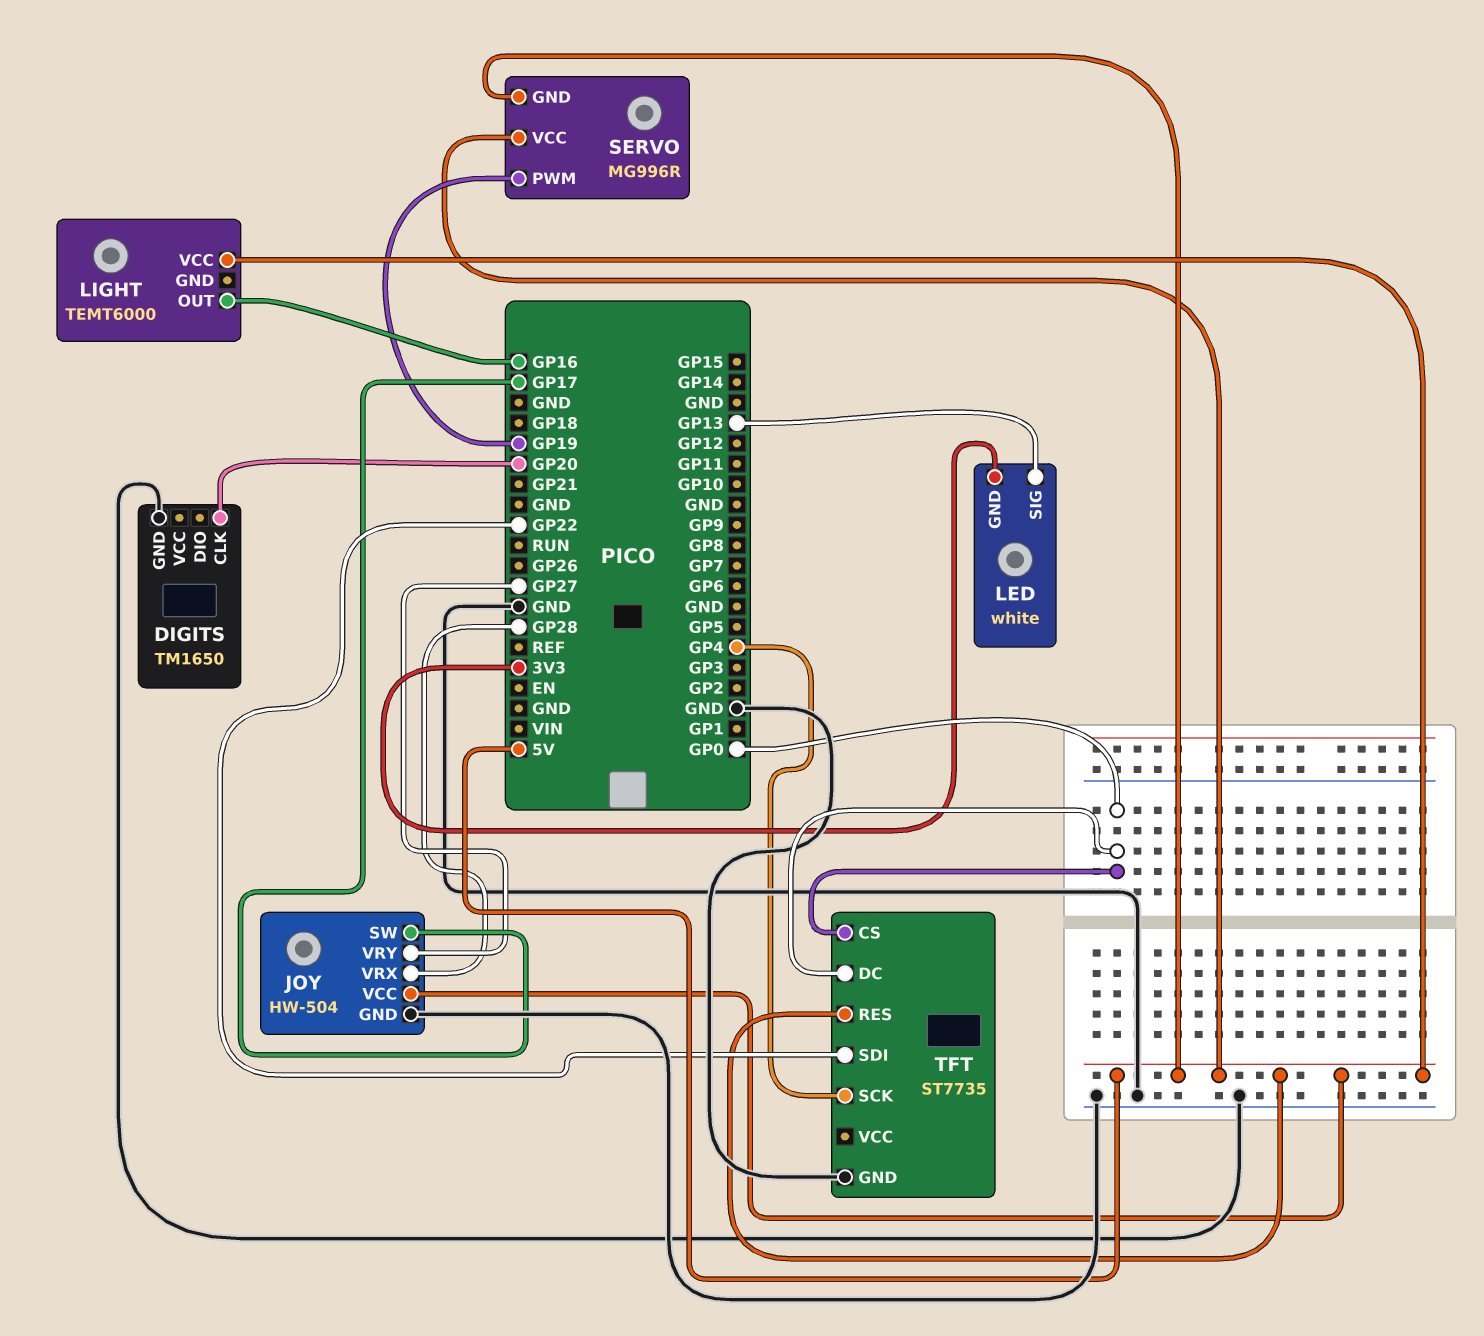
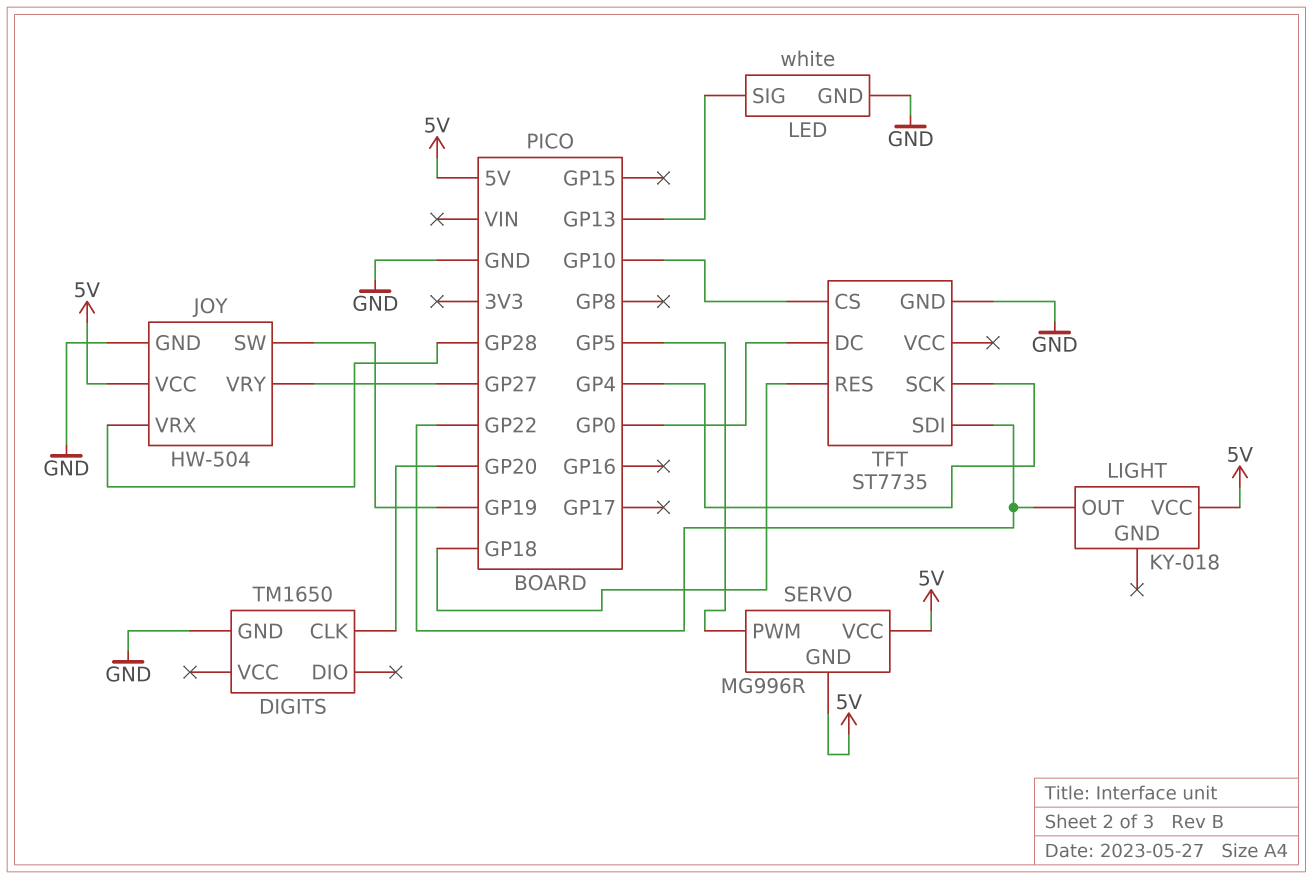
JOY pin SW: GP17 -> GP19
LED pin GND: 3V3 -> GND
LIGHT: TEMT6000 -> KY-018
LIGHT pin OUT: GP16 -> GP22
SERVO pin PWM: GP19 -> GP5
TFT pin CS: GP0 -> GP10
TFT pin RES: 5V -> GP18

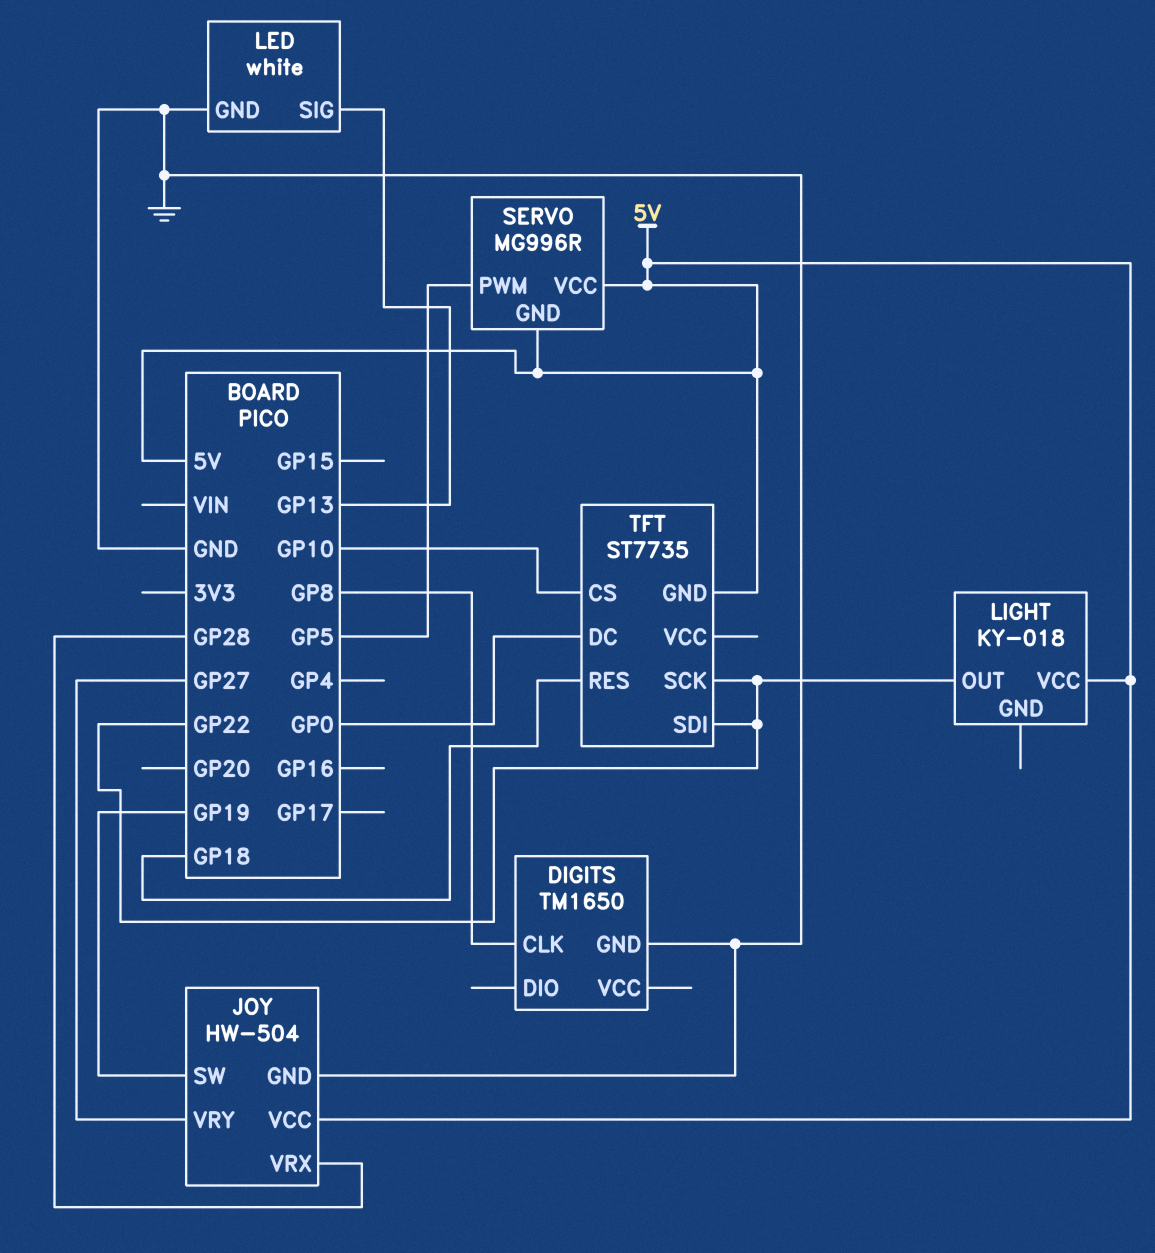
DIGITS pin CLK: GP20 -> GP8
TFT pin GND: GND -> 5V
TFT pin SCK: GP4 -> GP22

